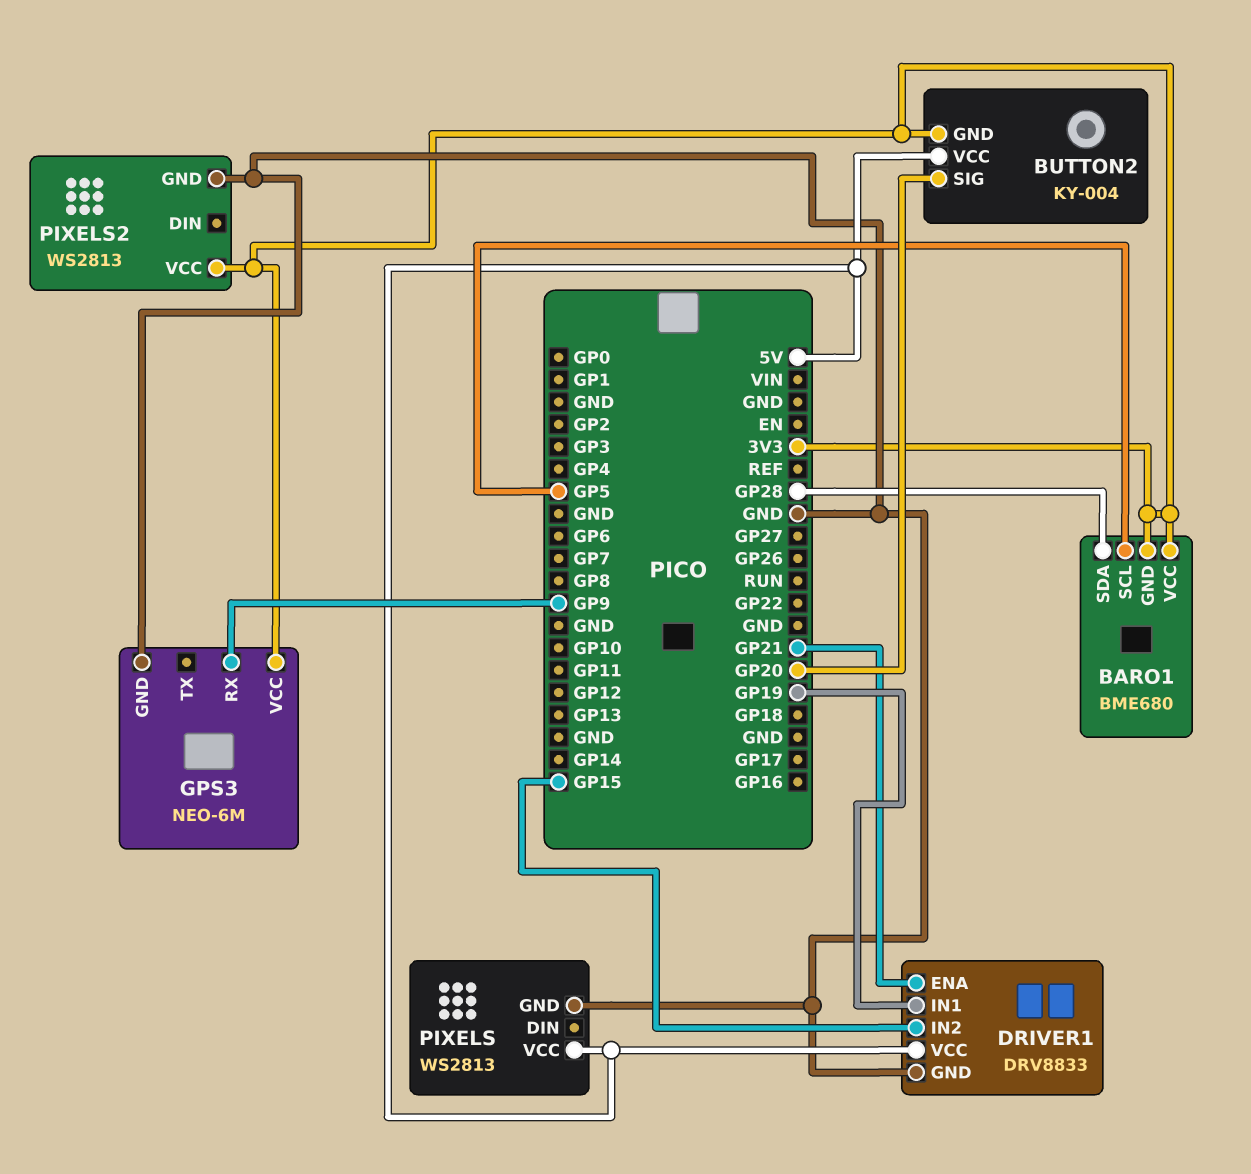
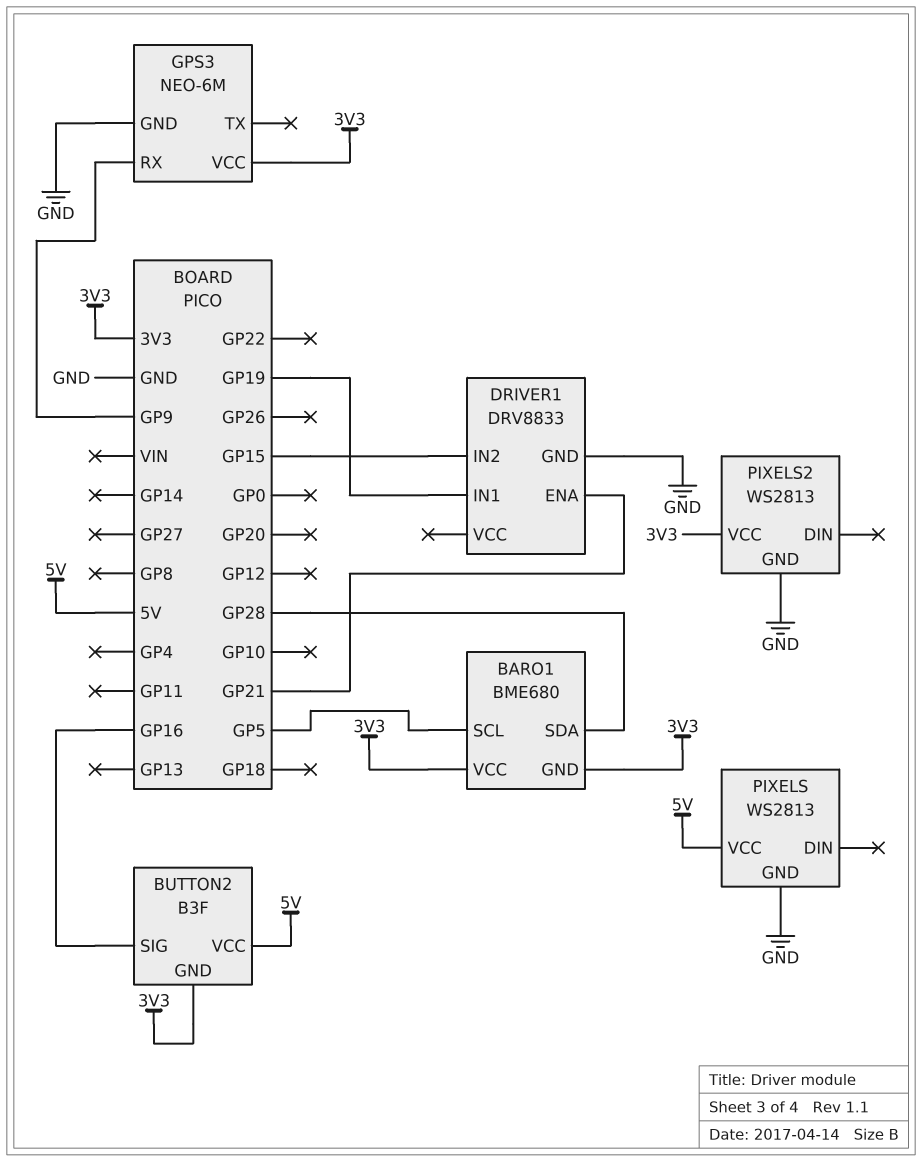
BUTTON2: KY-004 -> B3F
BUTTON2 pin SIG: GP20 -> GP16
DRIVER1 pin VCC: 5V -> none

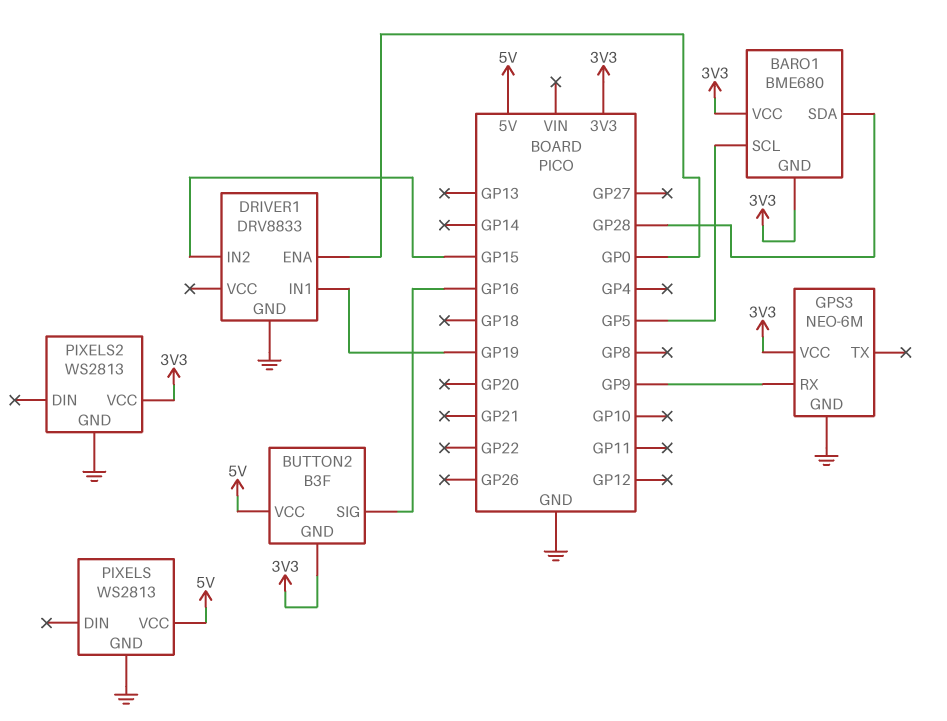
DRIVER1 pin ENA: GP21 -> GP0

